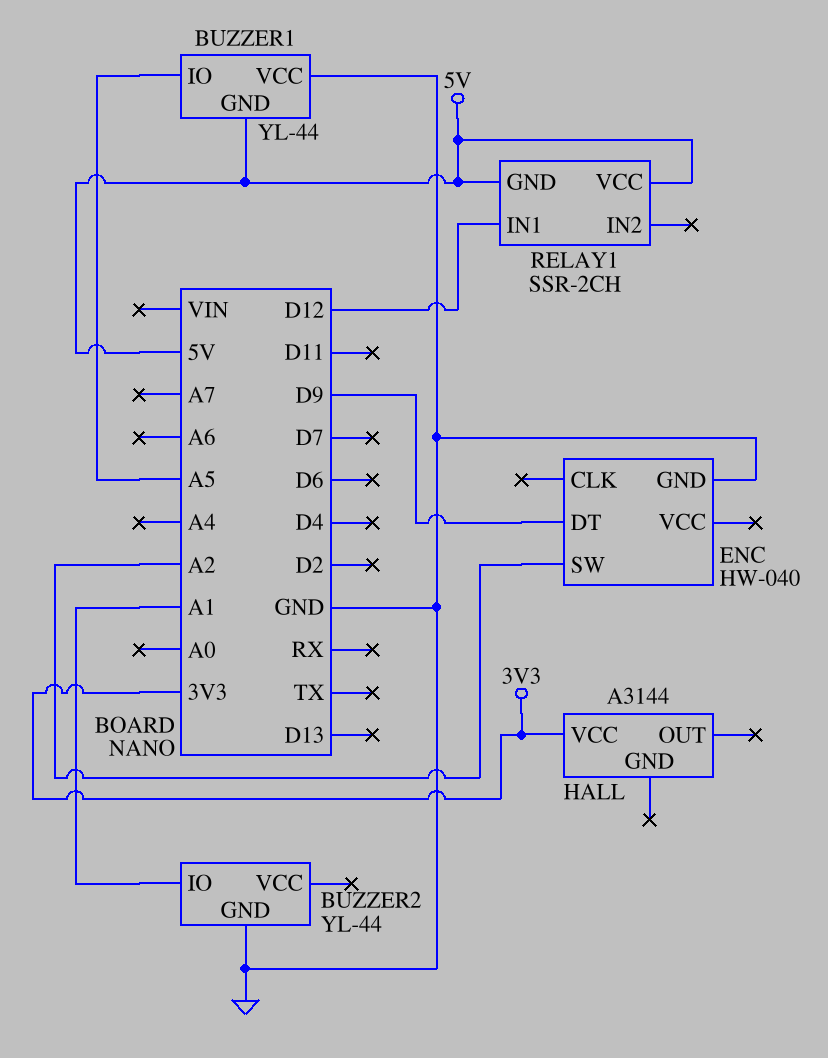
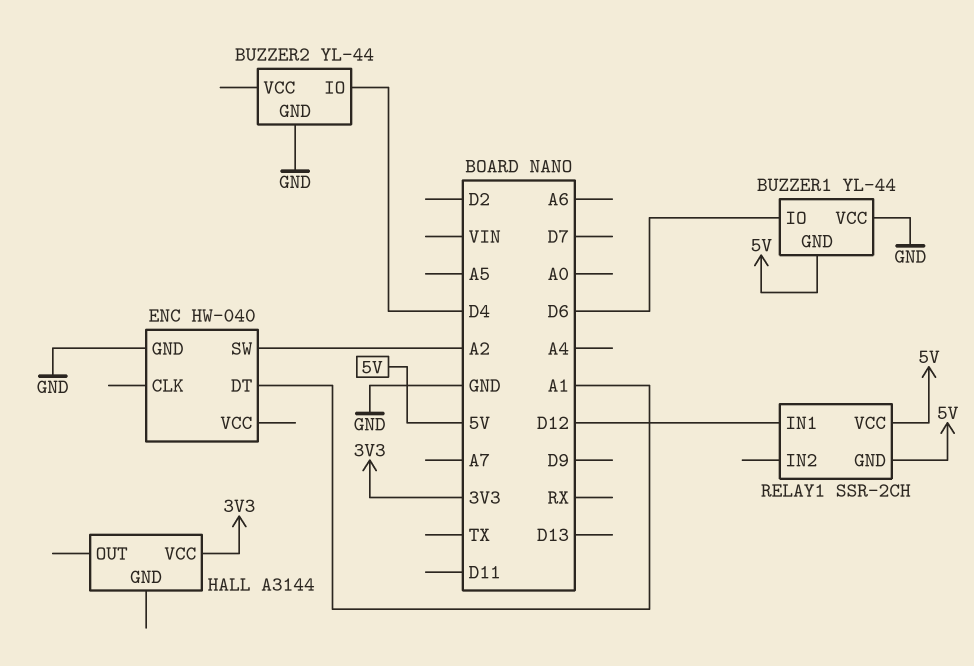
BUZZER1 pin IO: A5 -> D6
BUZZER2 pin IO: A1 -> D4
ENC pin DT: D9 -> A1

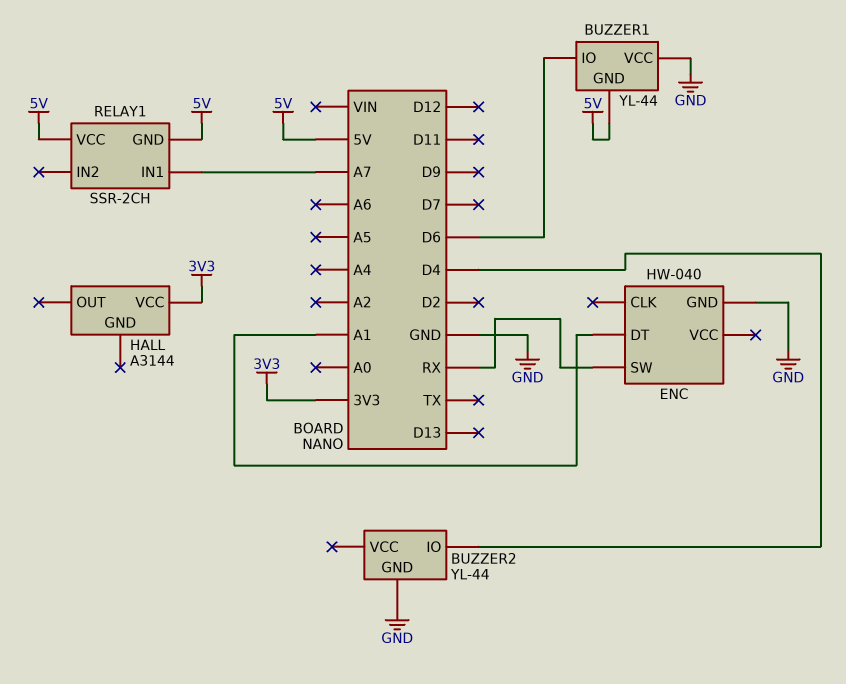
ENC pin SW: A2 -> RX
RELAY1 pin IN1: D12 -> A7

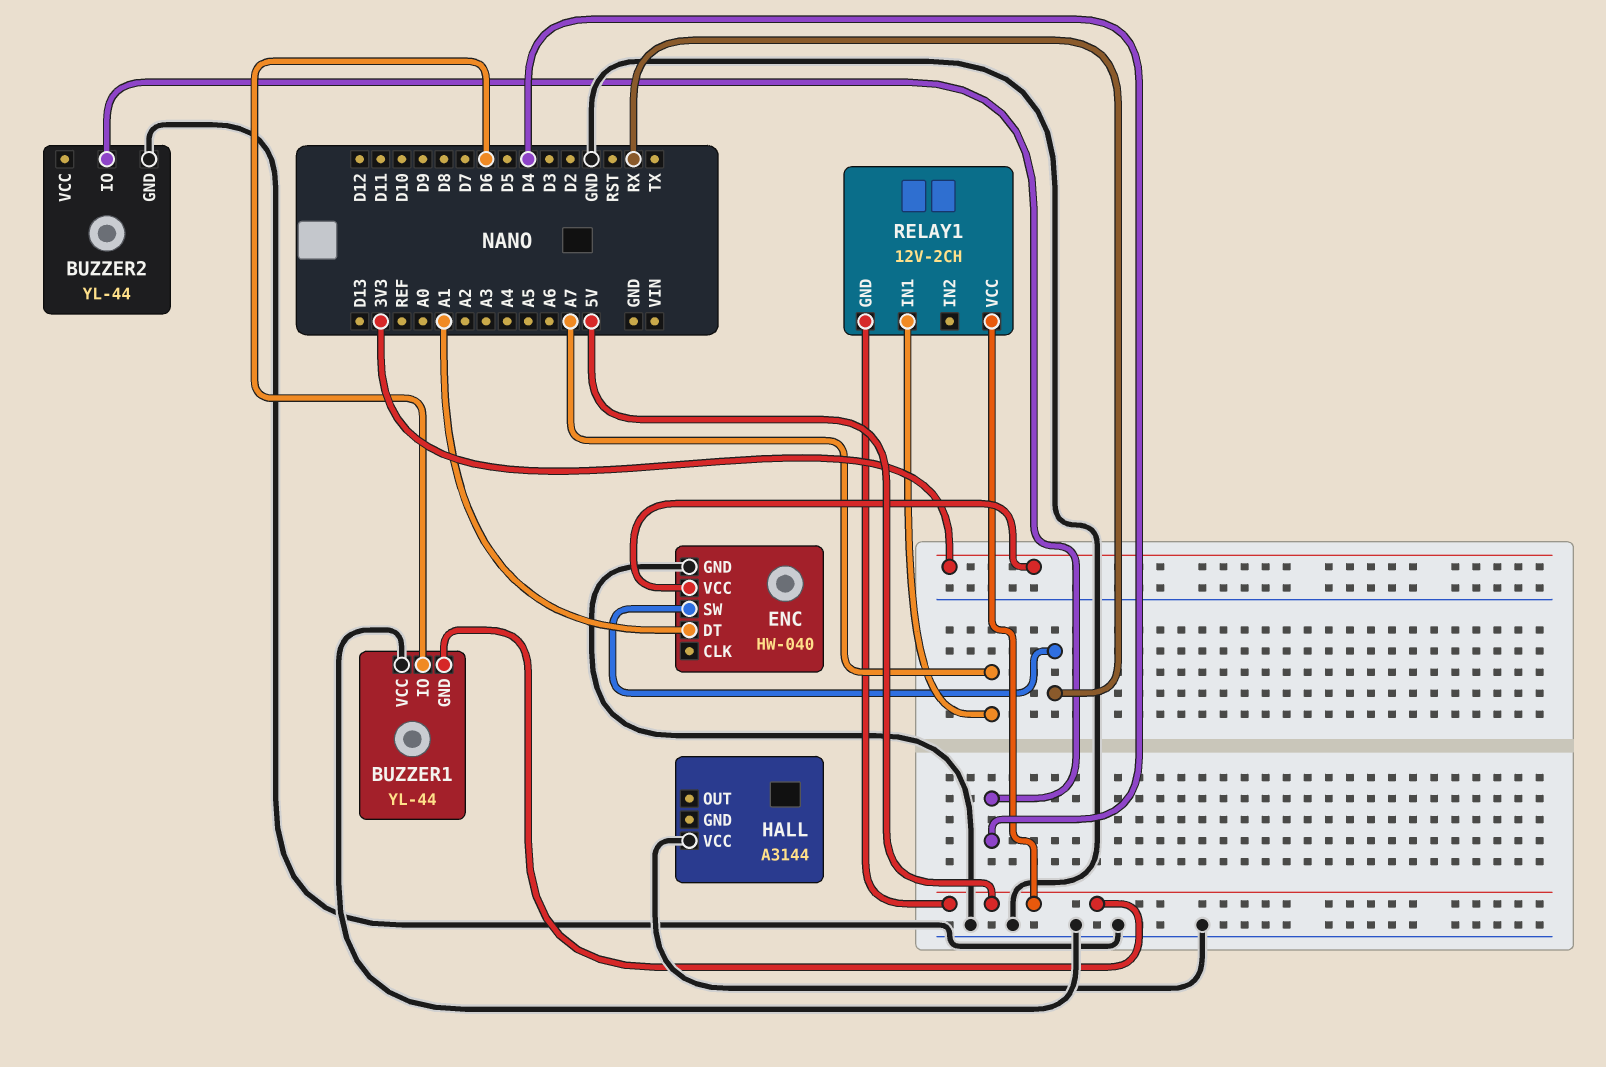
ENC pin VCC: none -> 3V3
HALL pin VCC: 3V3 -> GND
RELAY1: SSR-2CH -> 12V-2CH

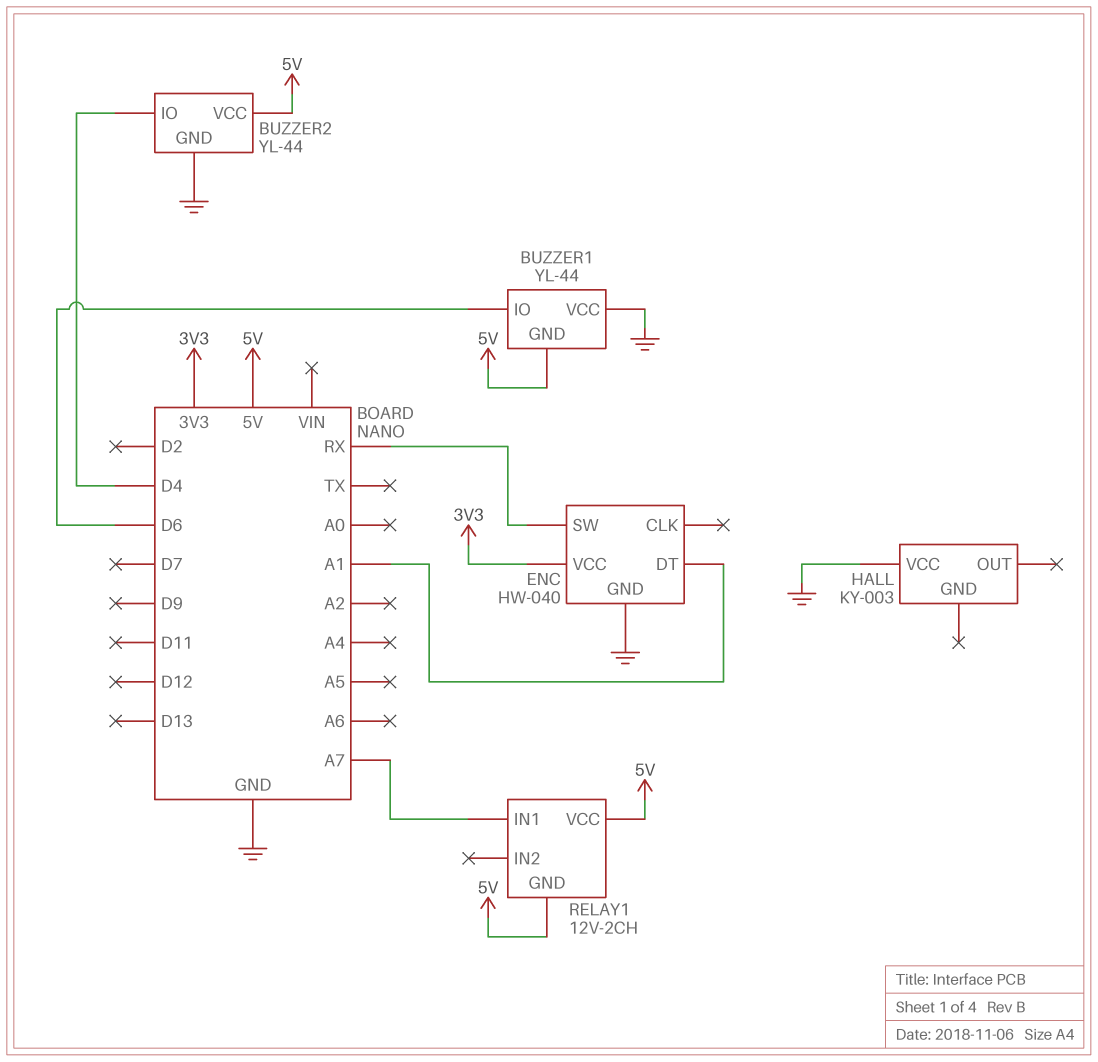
BUZZER2 pin VCC: none -> 5V
HALL: A3144 -> KY-003

